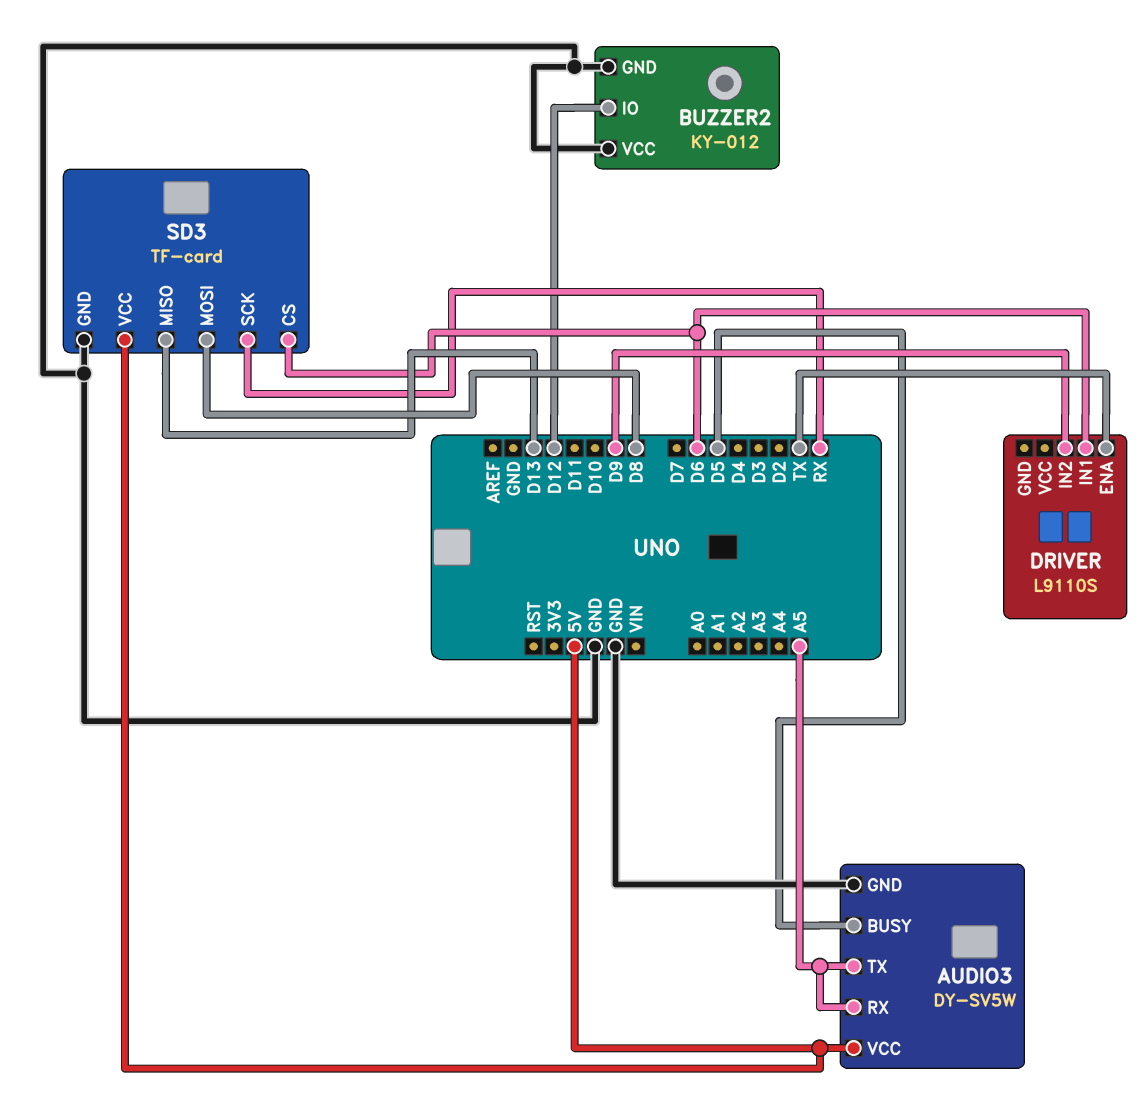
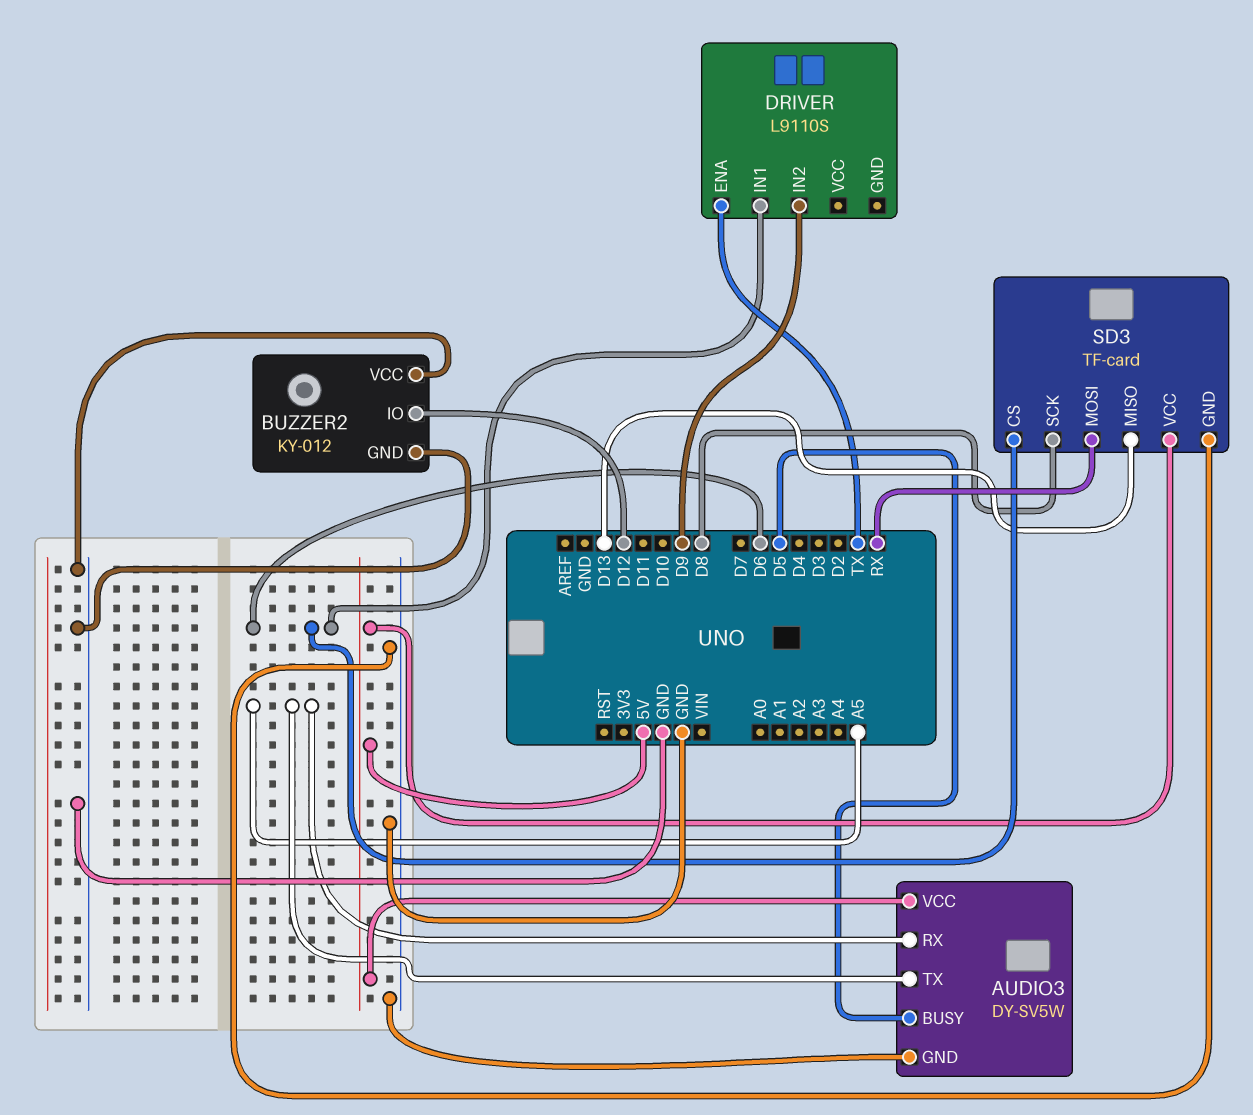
SD3 pin MOSI: D8 -> RX
SD3 pin SCK: RX -> D8

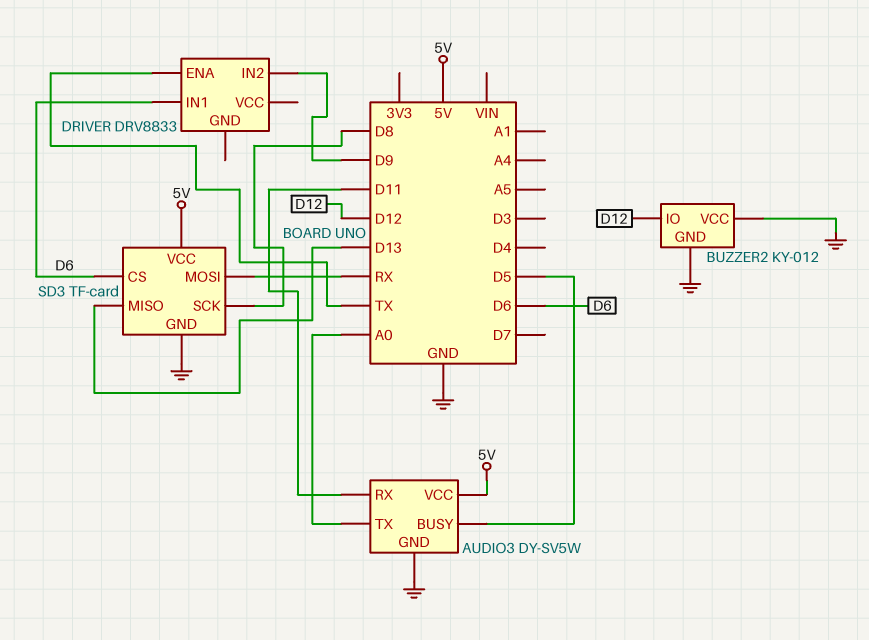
AUDIO3 pin RX: A5 -> D11
AUDIO3 pin TX: A5 -> A0
DRIVER: L9110S -> DRV8833

